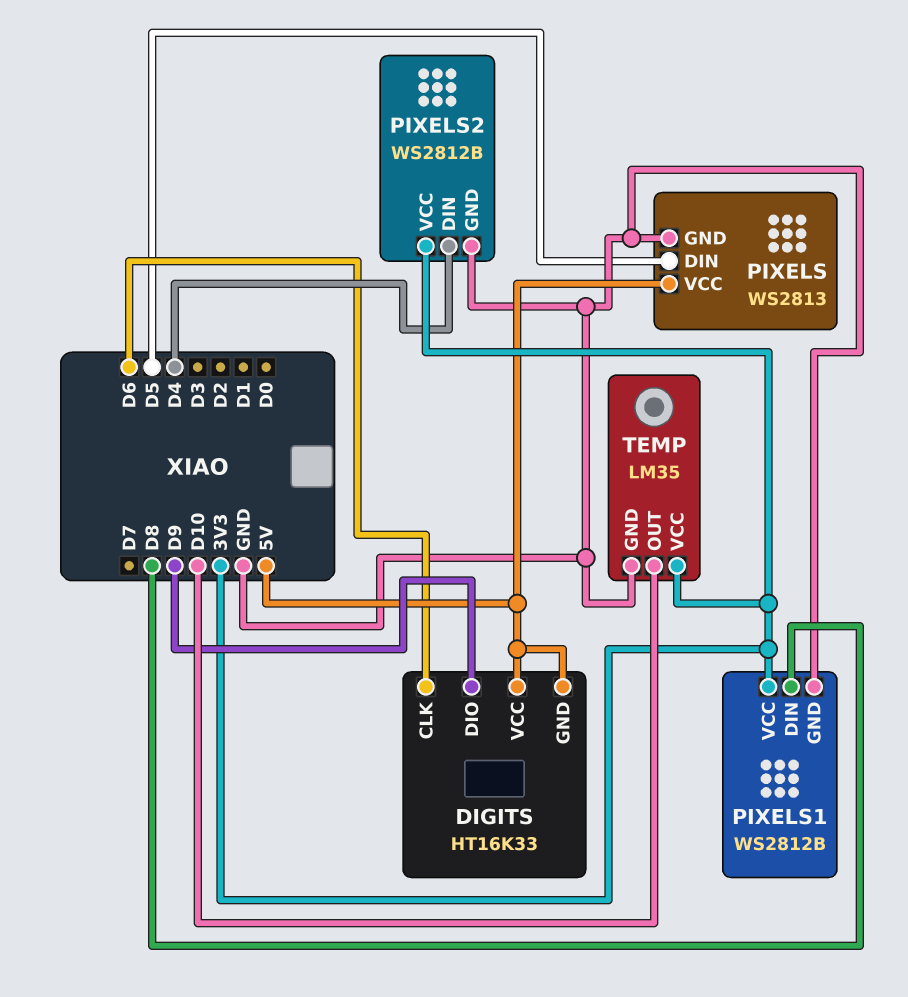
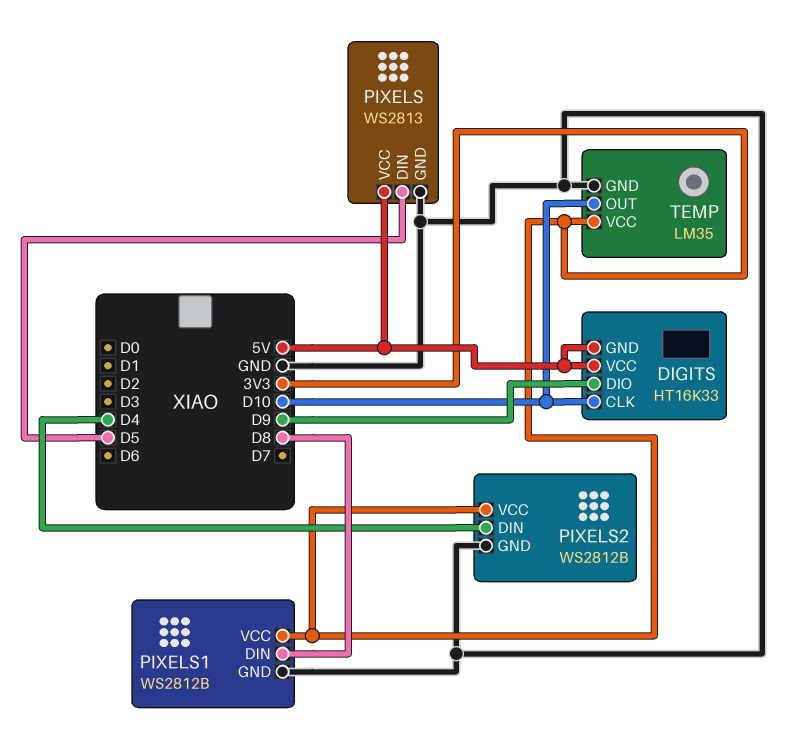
DIGITS pin CLK: D6 -> D10

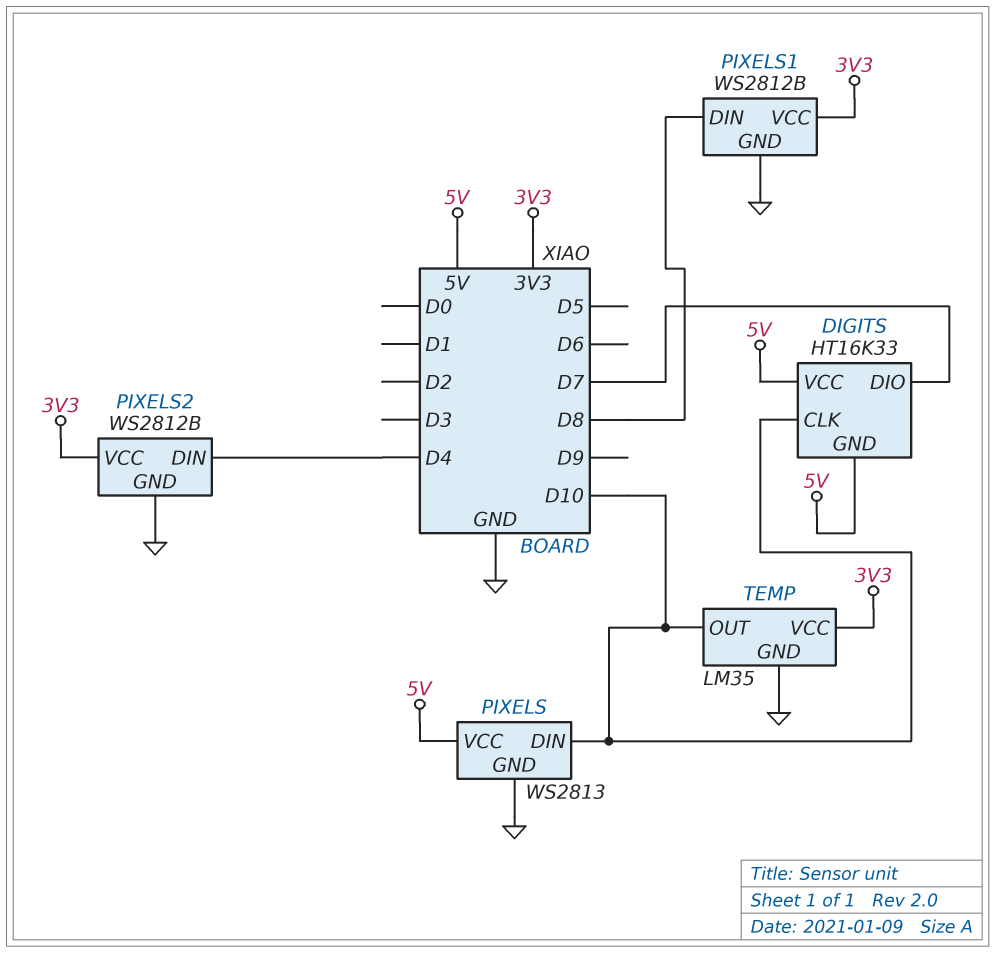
DIGITS pin DIO: D9 -> D7
PIXELS pin DIN: D5 -> D10

